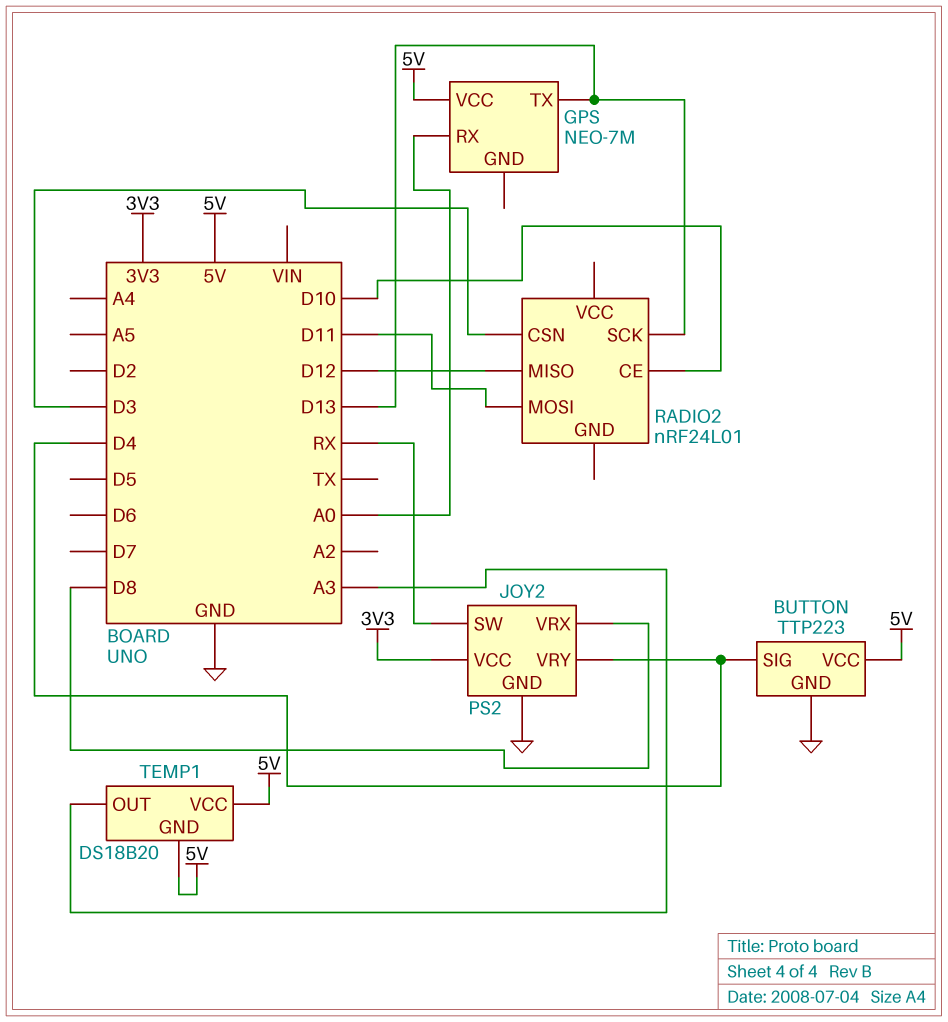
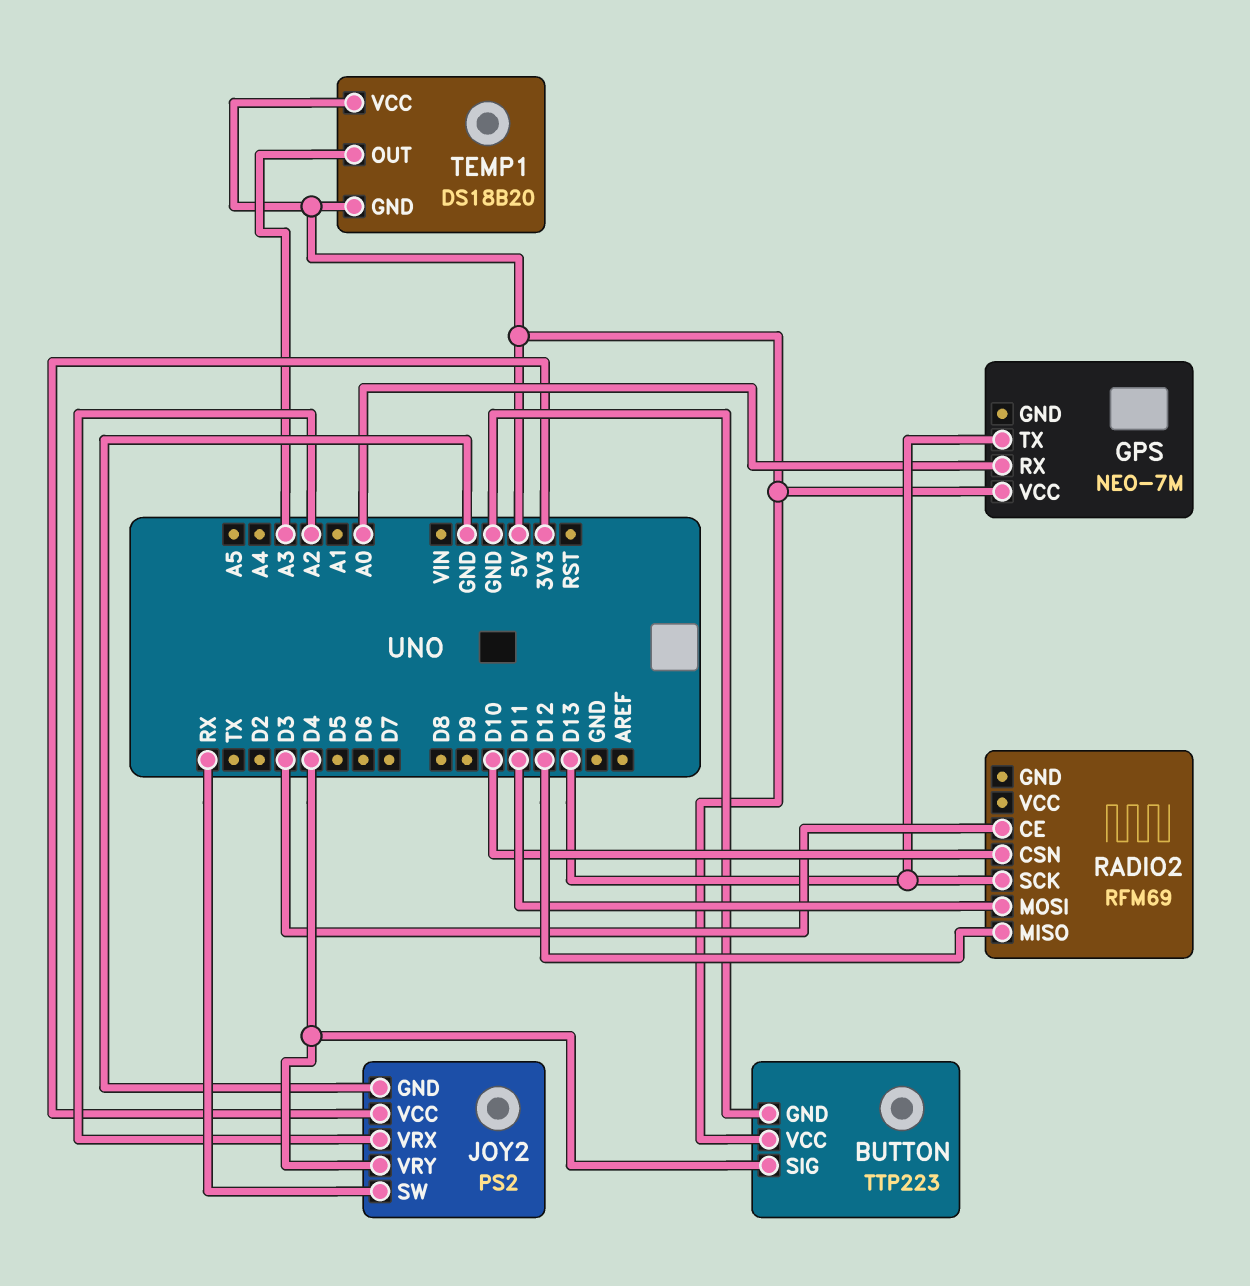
JOY2 pin VRX: D8 -> A2
RADIO2: nRF24L01 -> RFM69
RADIO2 pin CE: D10 -> D3
RADIO2 pin CSN: D3 -> D10

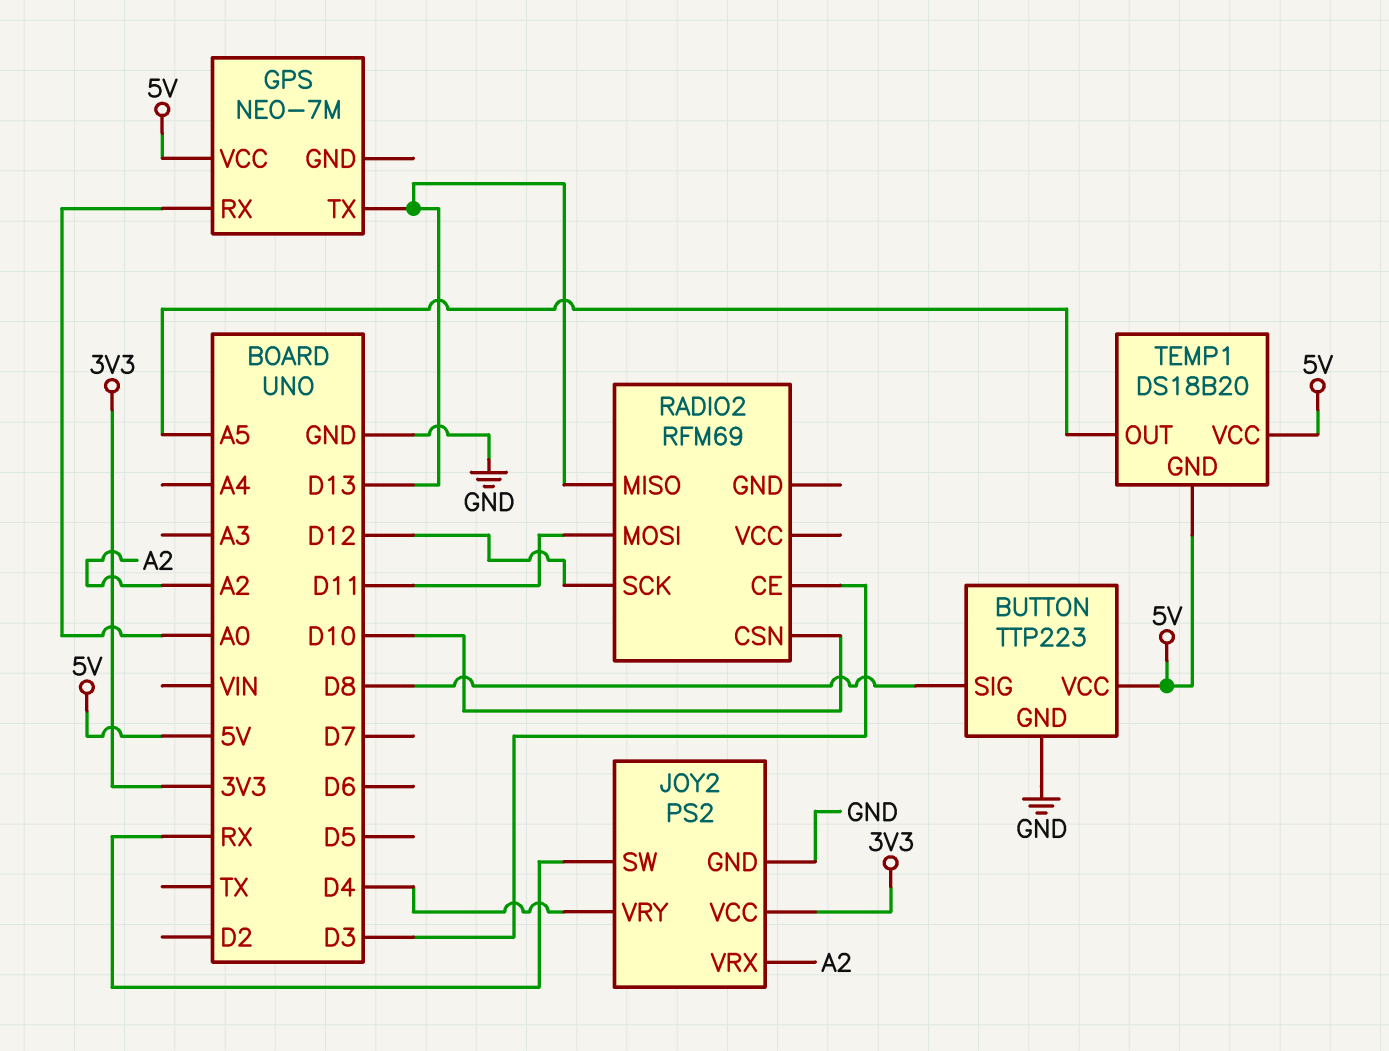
BUTTON pin SIG: D4 -> D8
RADIO2 pin MISO: D12 -> D13
RADIO2 pin SCK: D13 -> D12
TEMP1 pin OUT: A3 -> A5

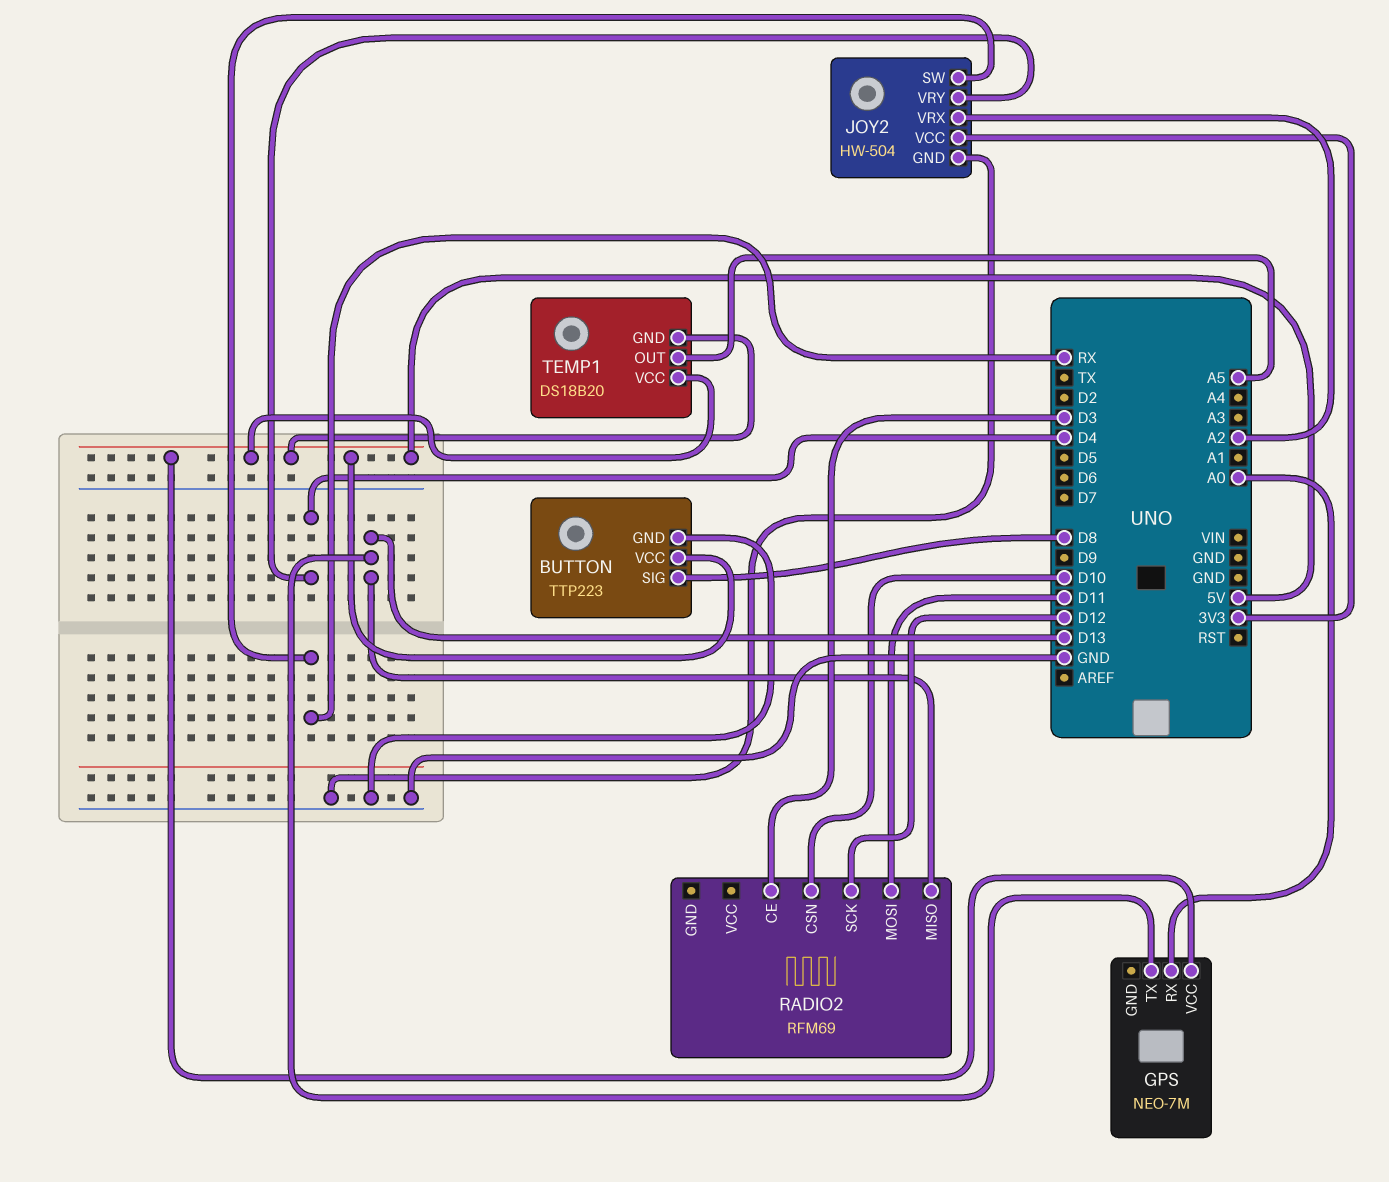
JOY2: PS2 -> HW-504

